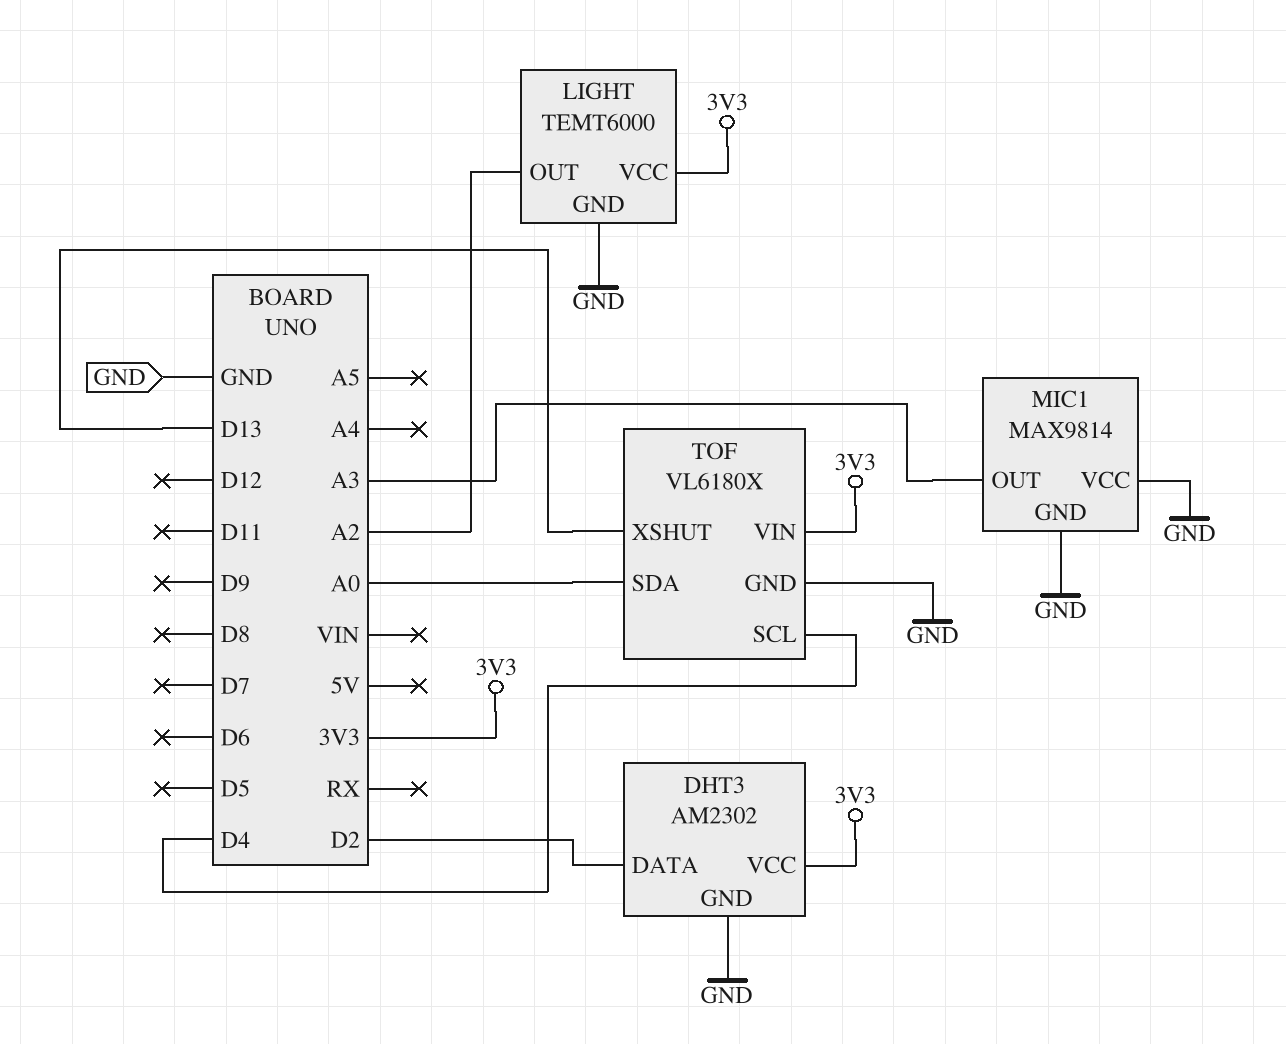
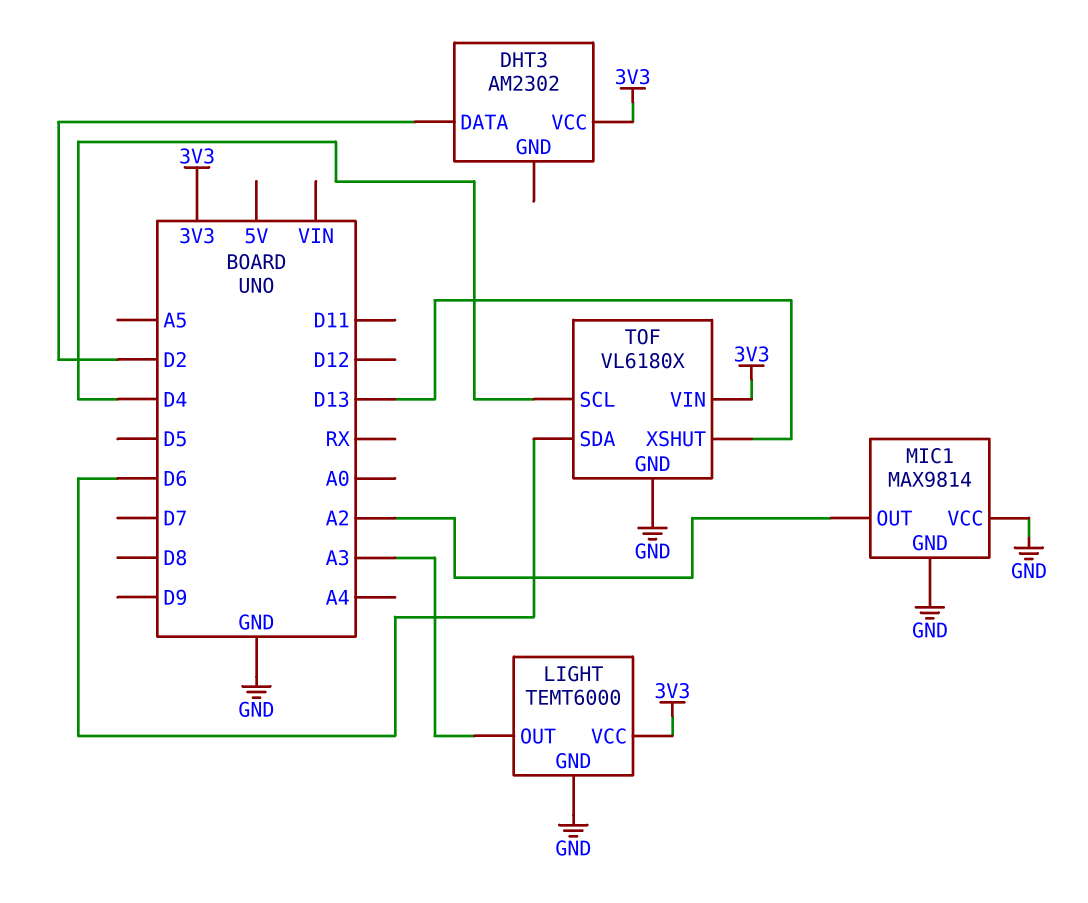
DHT3 pin GND: GND -> none
LIGHT pin OUT: A2 -> A3
MIC1 pin OUT: A3 -> A2
TOF pin SDA: A0 -> D6

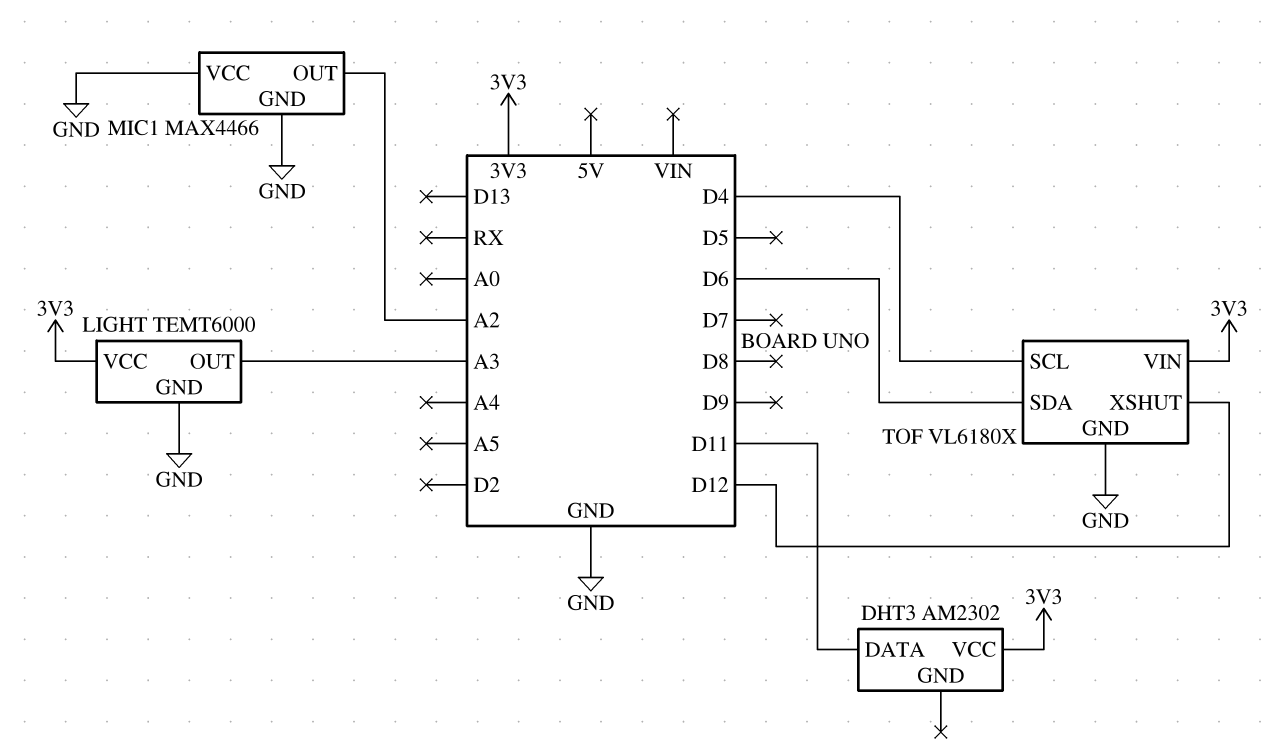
DHT3 pin DATA: D2 -> D11
MIC1: MAX9814 -> MAX4466
TOF pin XSHUT: D13 -> D12

